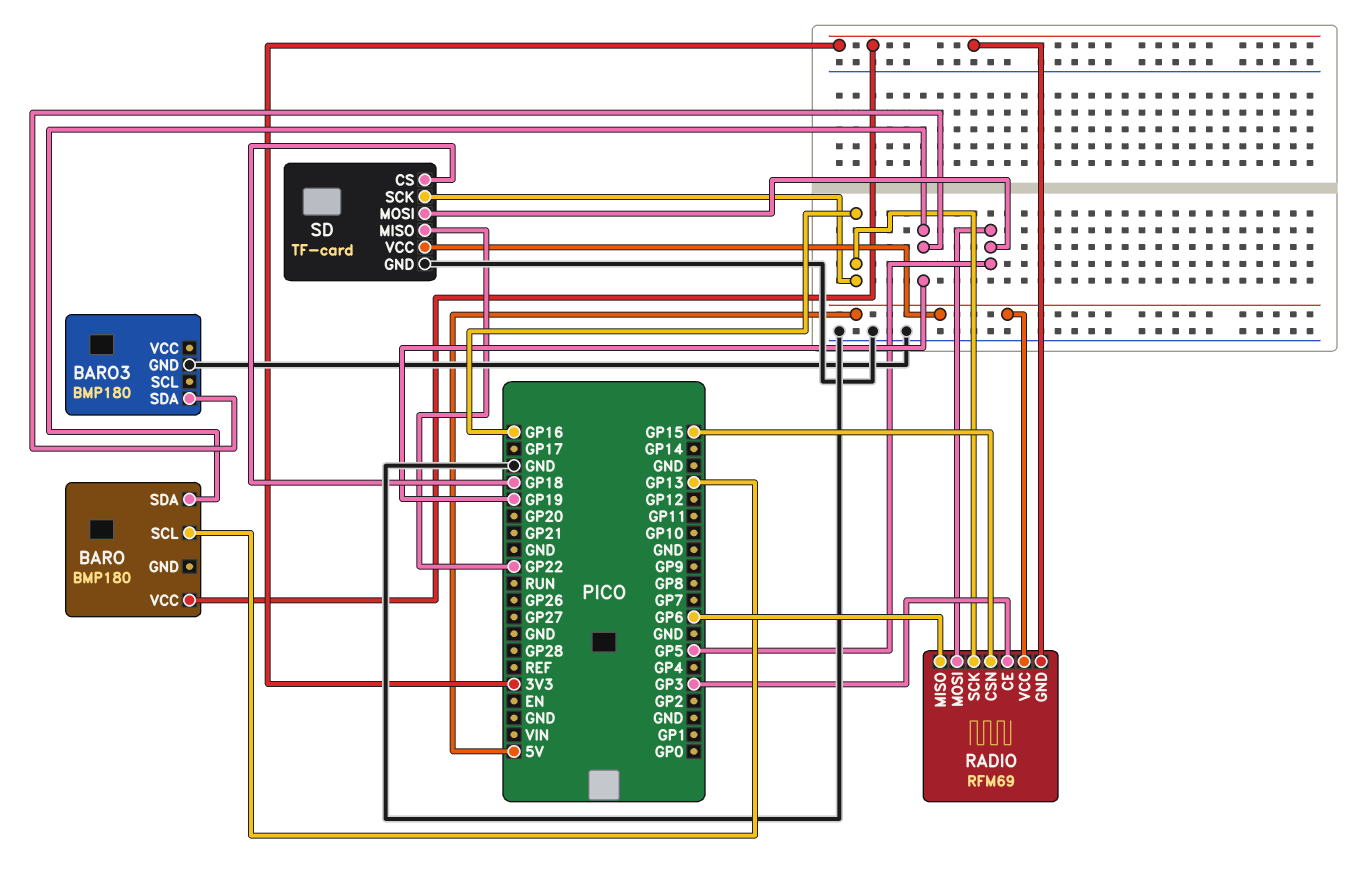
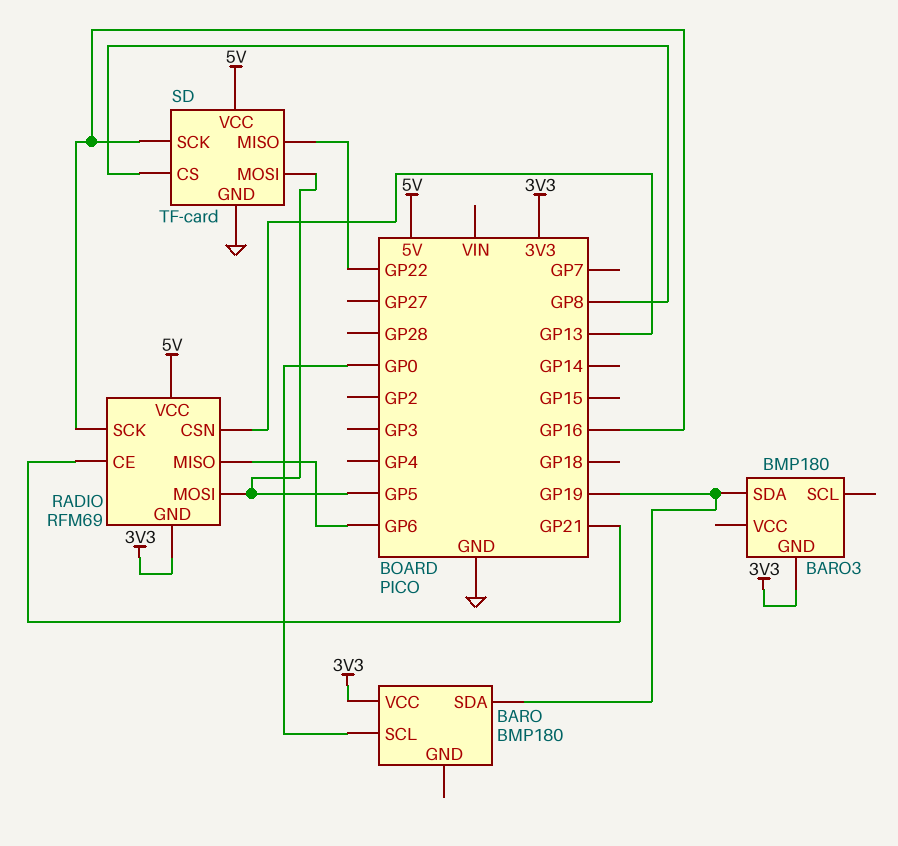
BARO pin SCL: GP13 -> GP0
BARO3 pin GND: GND -> 3V3
RADIO pin CE: GP3 -> GP21
RADIO pin CSN: GP15 -> GP13
SD pin CS: GP18 -> GP8

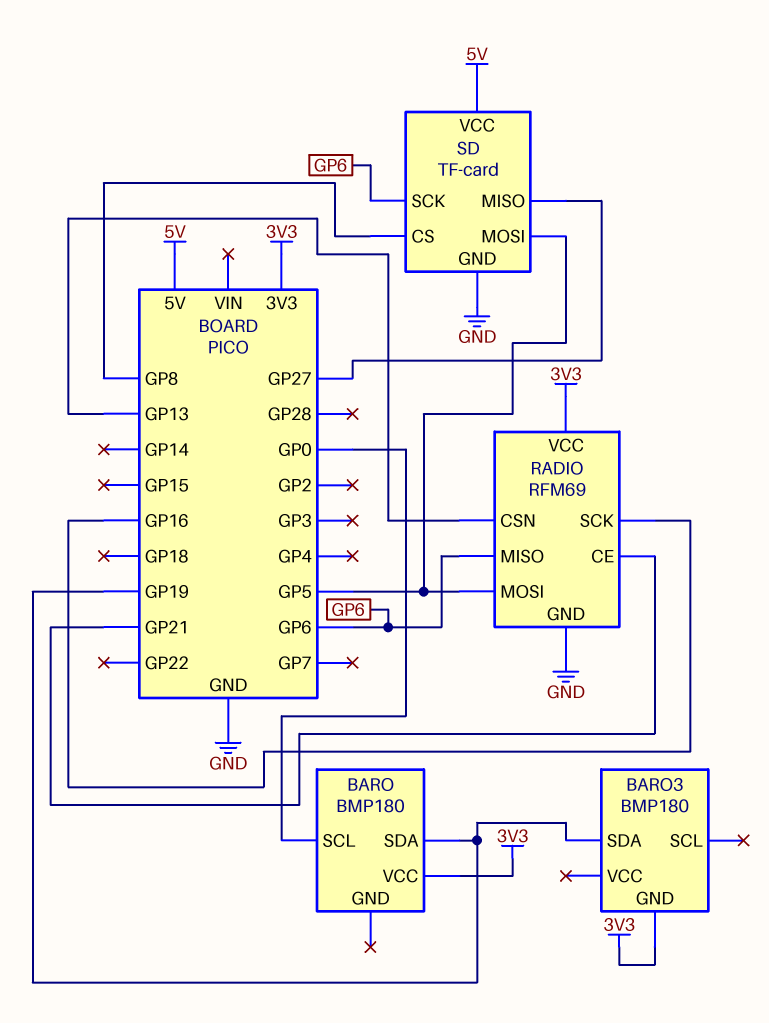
RADIO pin GND: 3V3 -> GND
RADIO pin VCC: 5V -> 3V3
SD pin MISO: GP22 -> GP27
SD pin SCK: GP16 -> GP6

